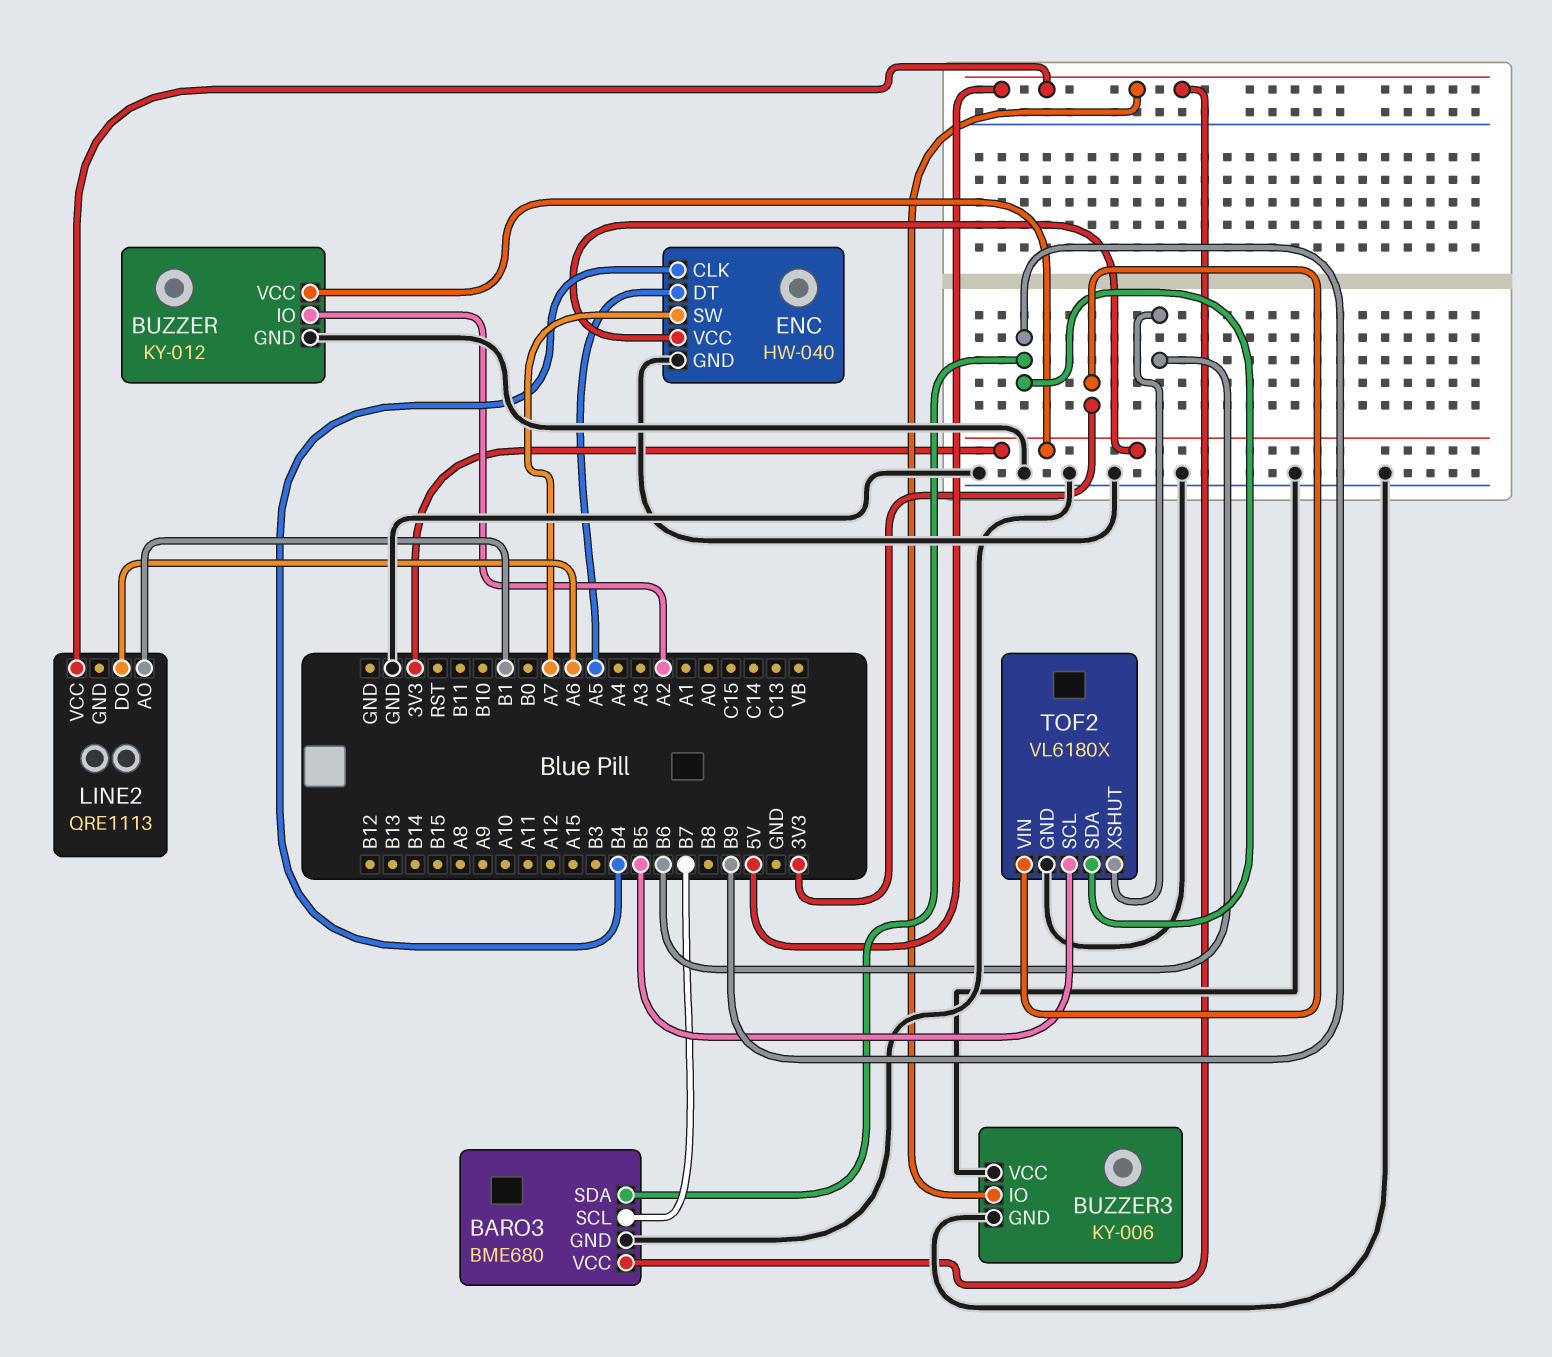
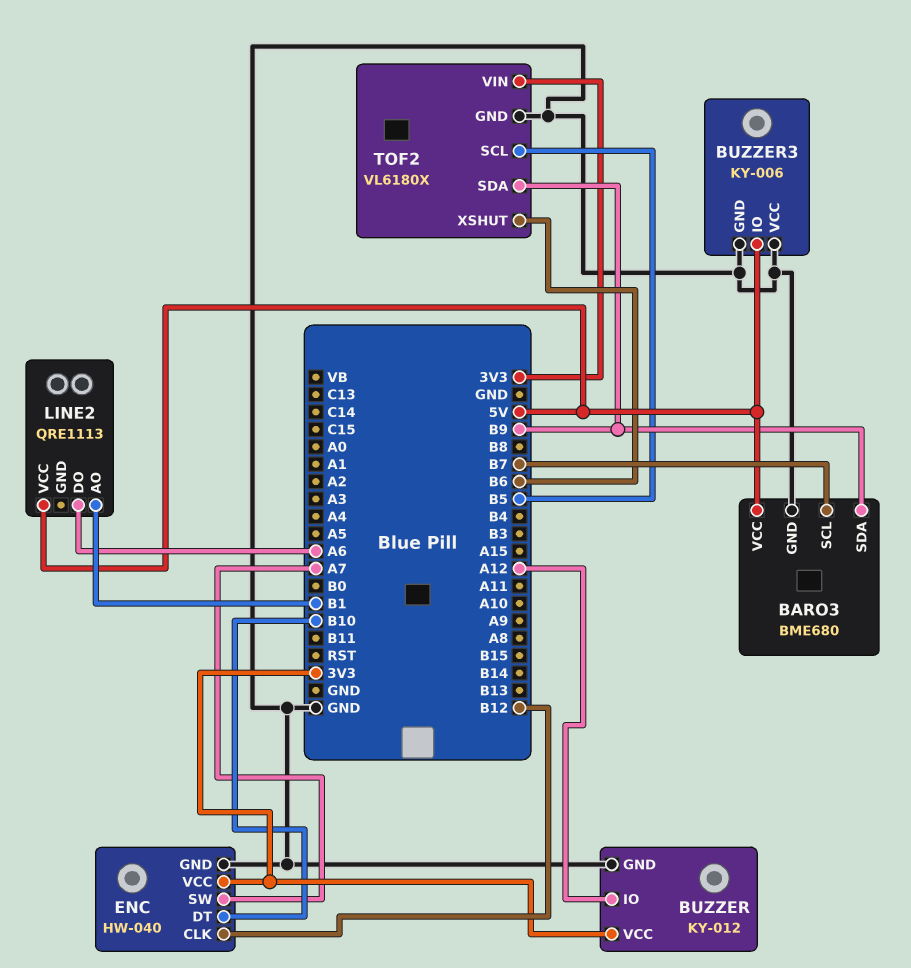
BUZZER pin IO: A2 -> A12
ENC pin CLK: B4 -> B12
ENC pin DT: A5 -> B10

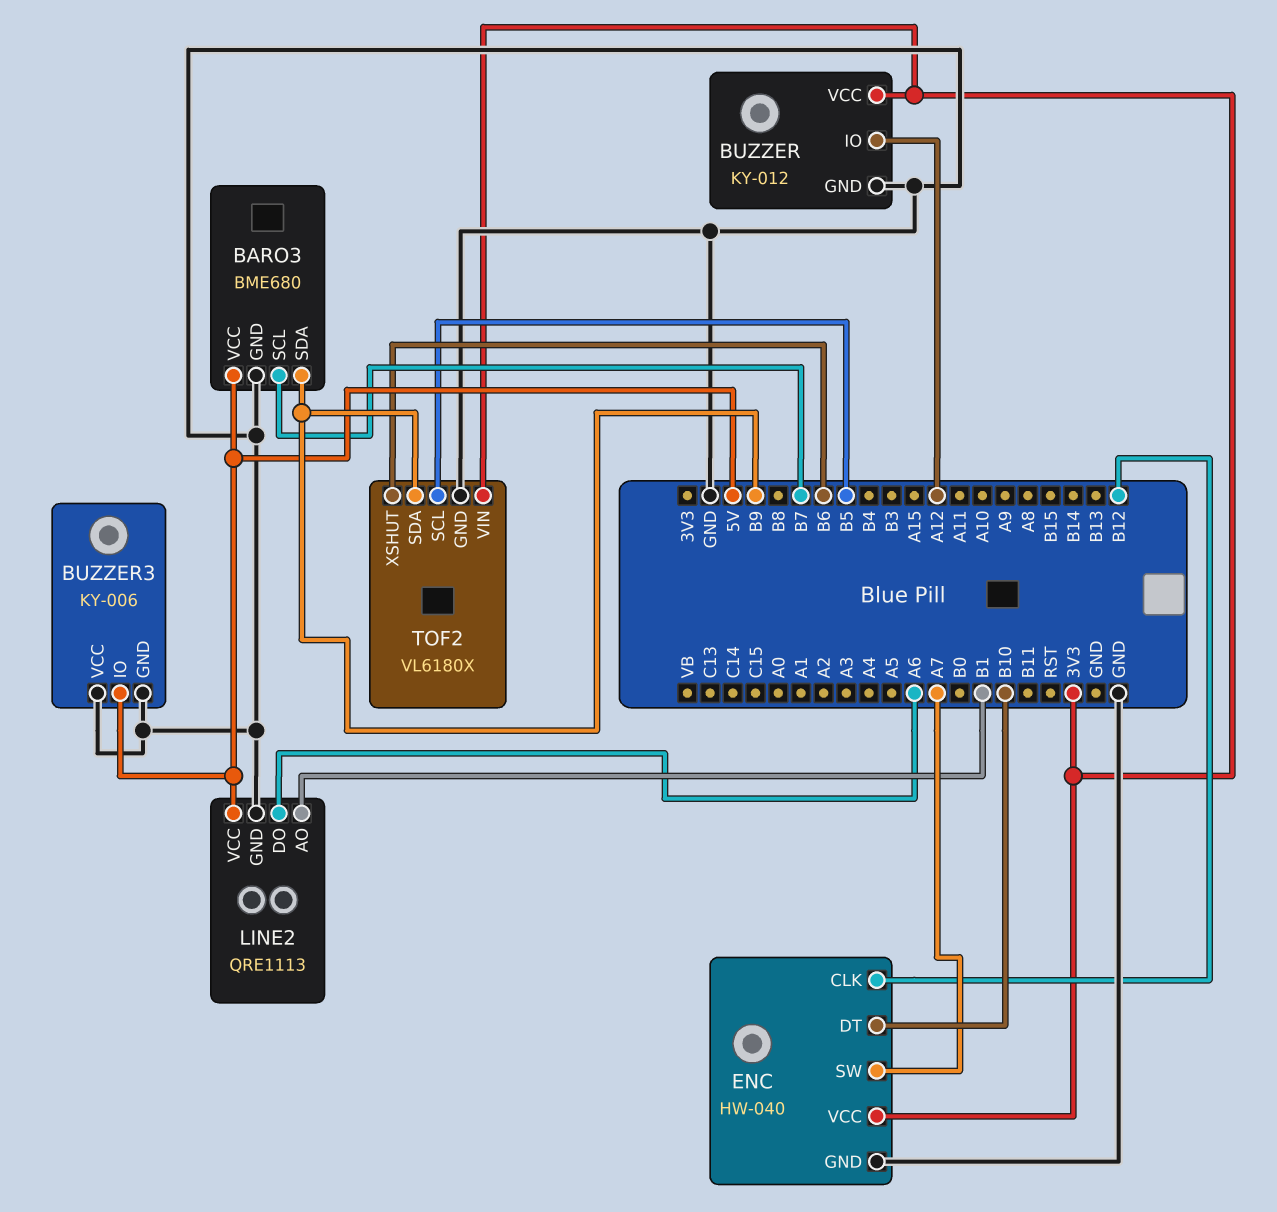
LINE2 pin GND: none -> GND

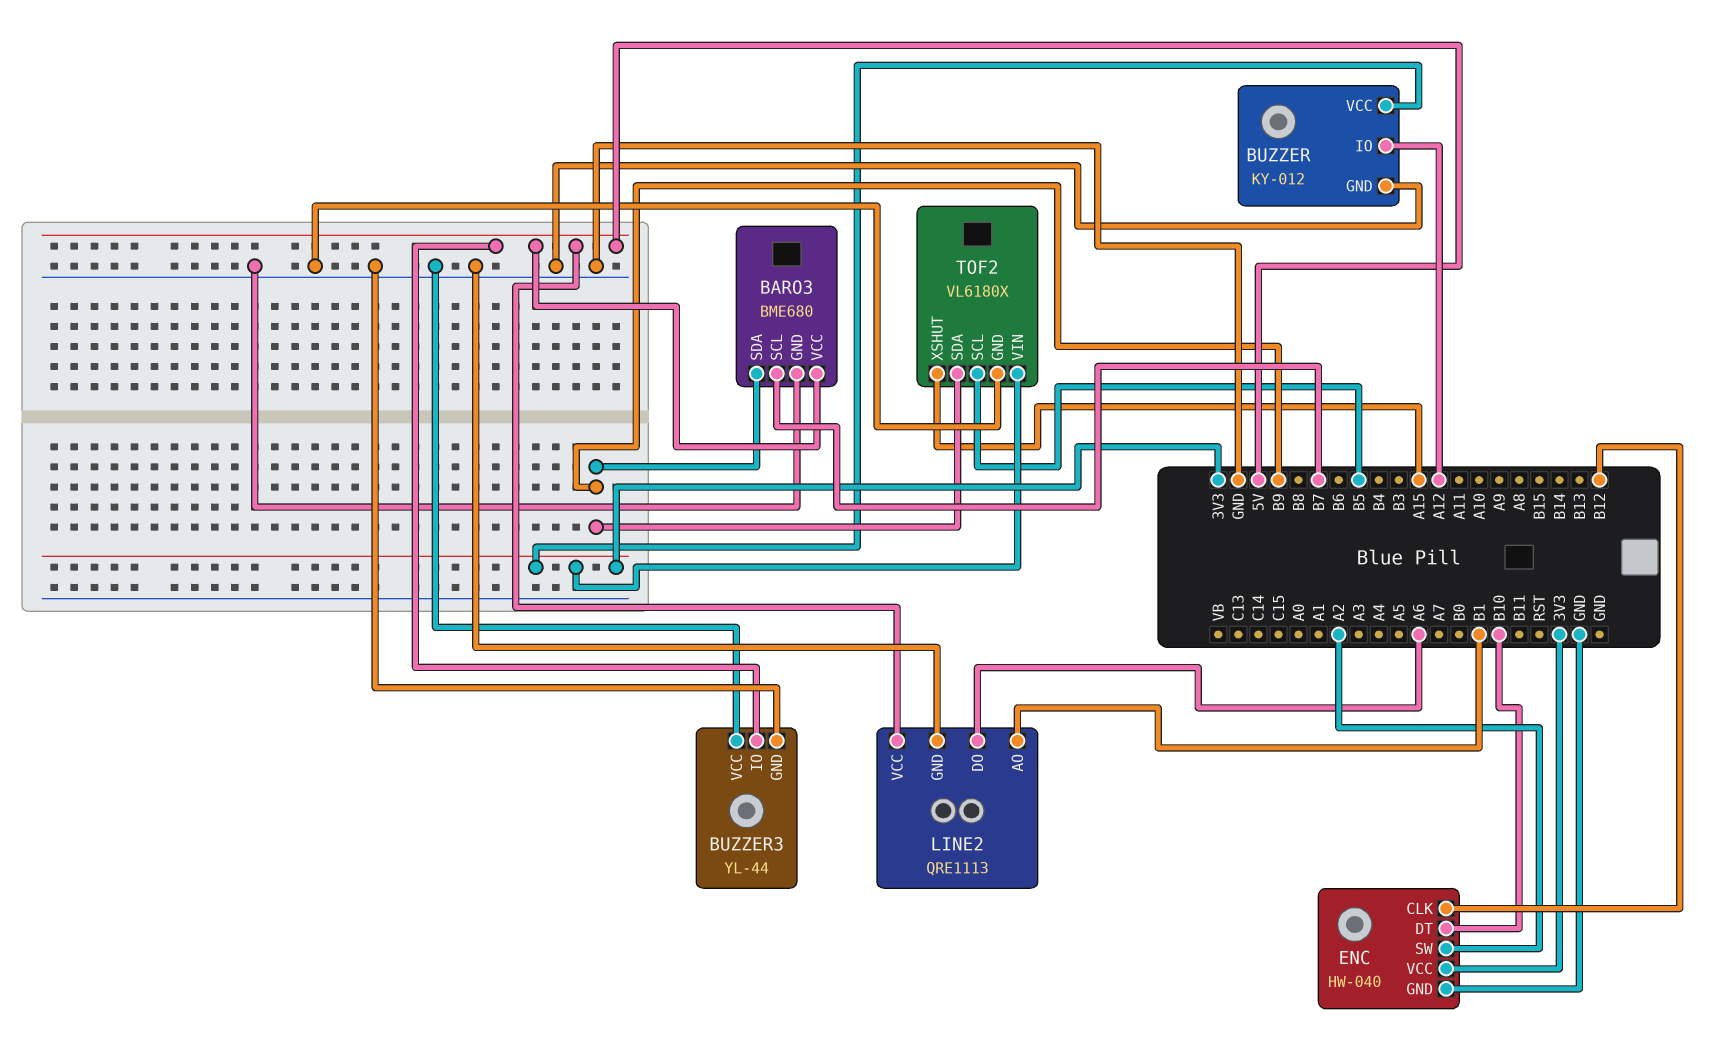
BUZZER3: KY-006 -> YL-44
ENC pin SW: A7 -> A2
TOF2 pin XSHUT: B6 -> A15

